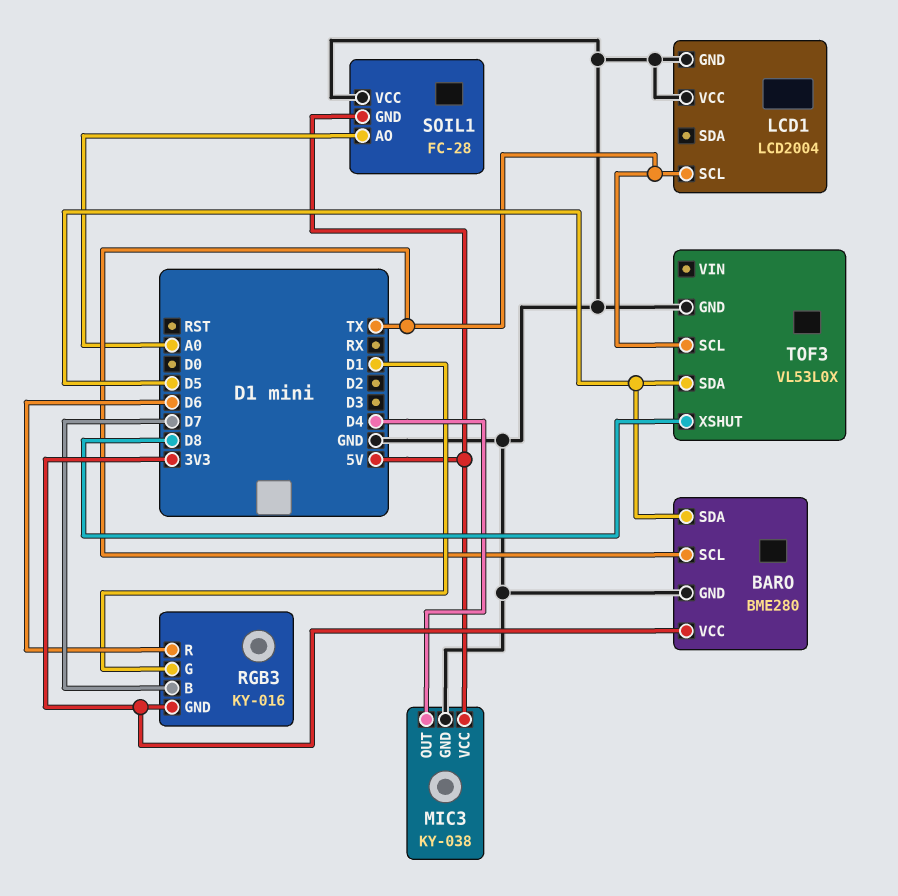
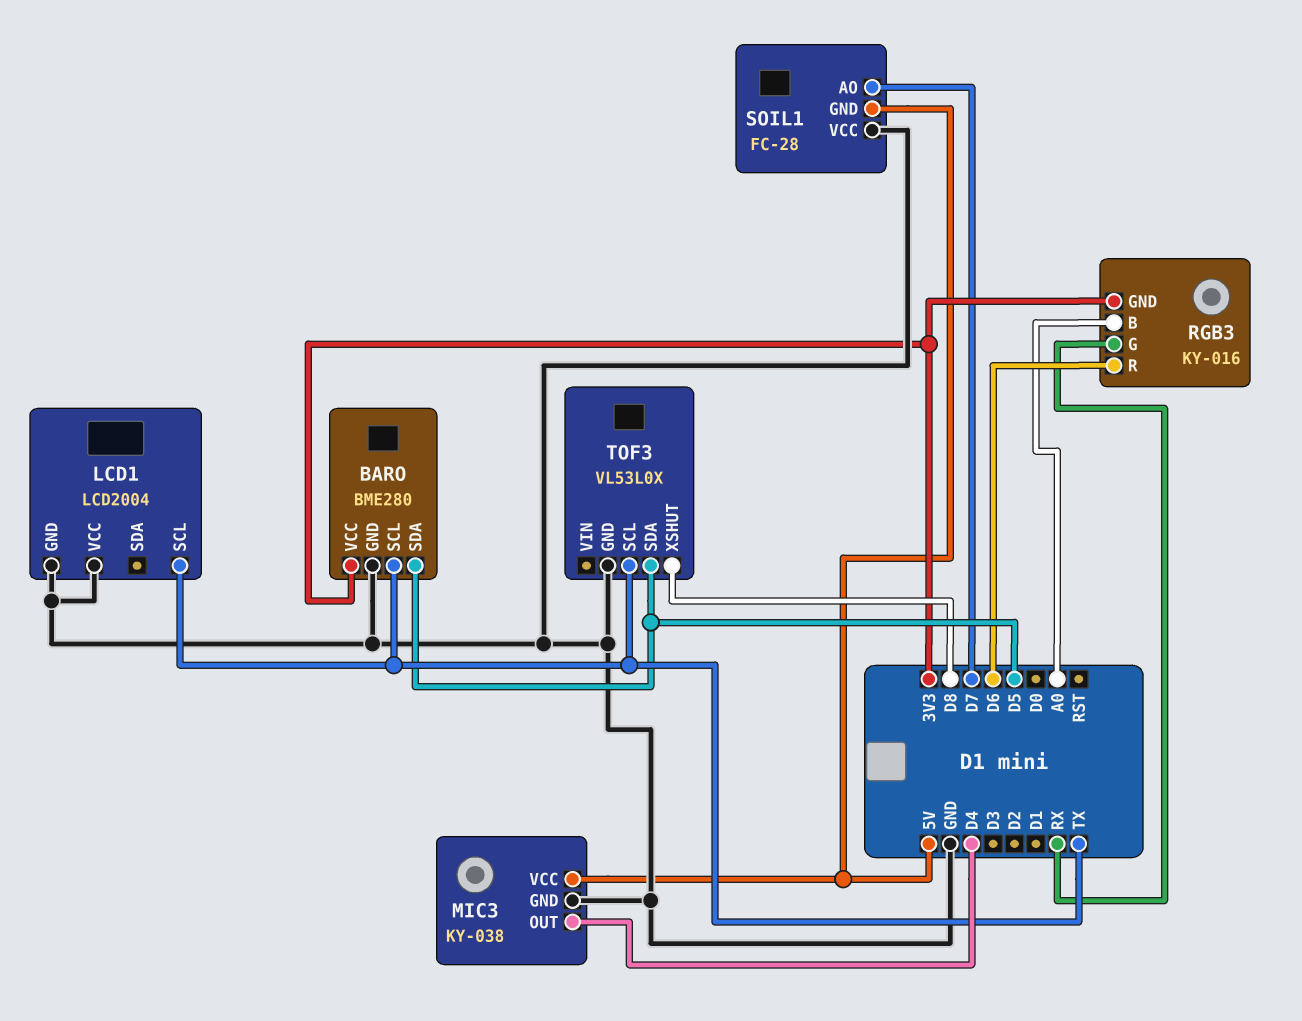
RGB3 pin B: D7 -> A0
RGB3 pin G: D1 -> RX
SOIL1 pin AO: A0 -> D7

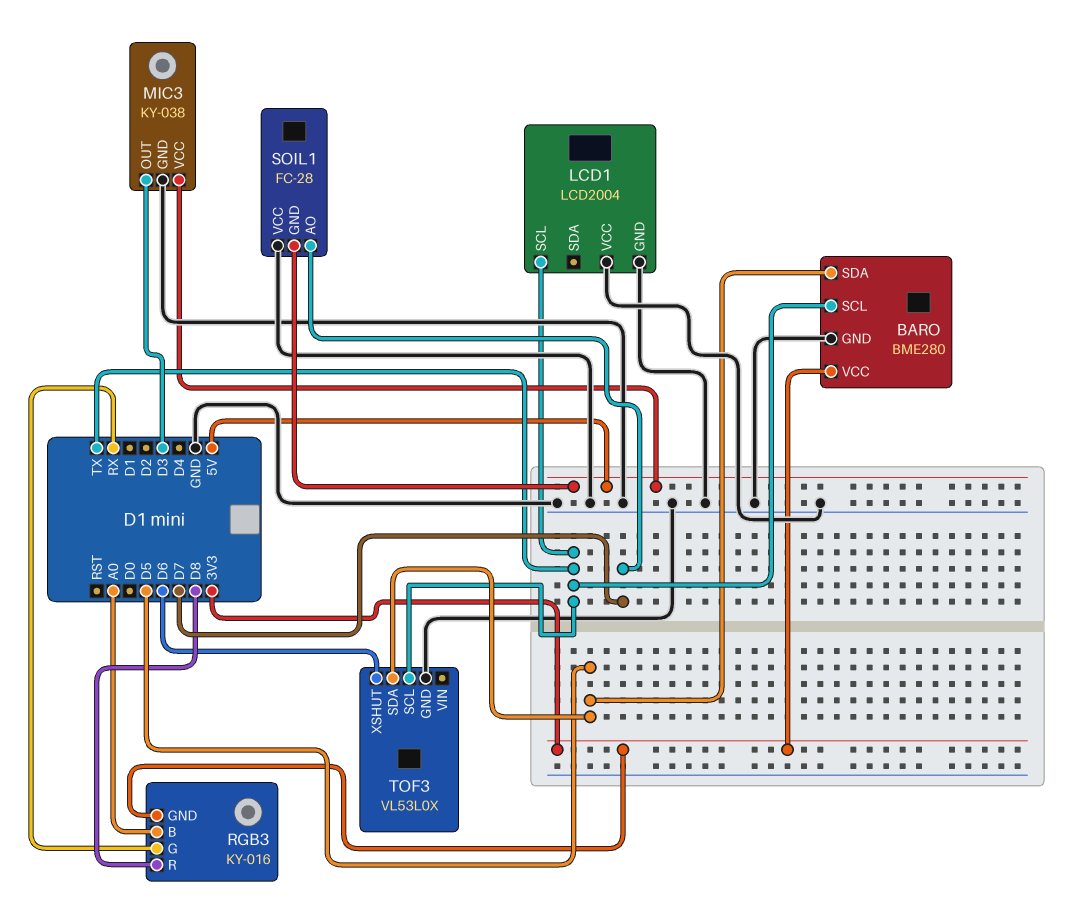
MIC3 pin OUT: D4 -> D3
RGB3 pin R: D6 -> D8
TOF3 pin XSHUT: D8 -> D6

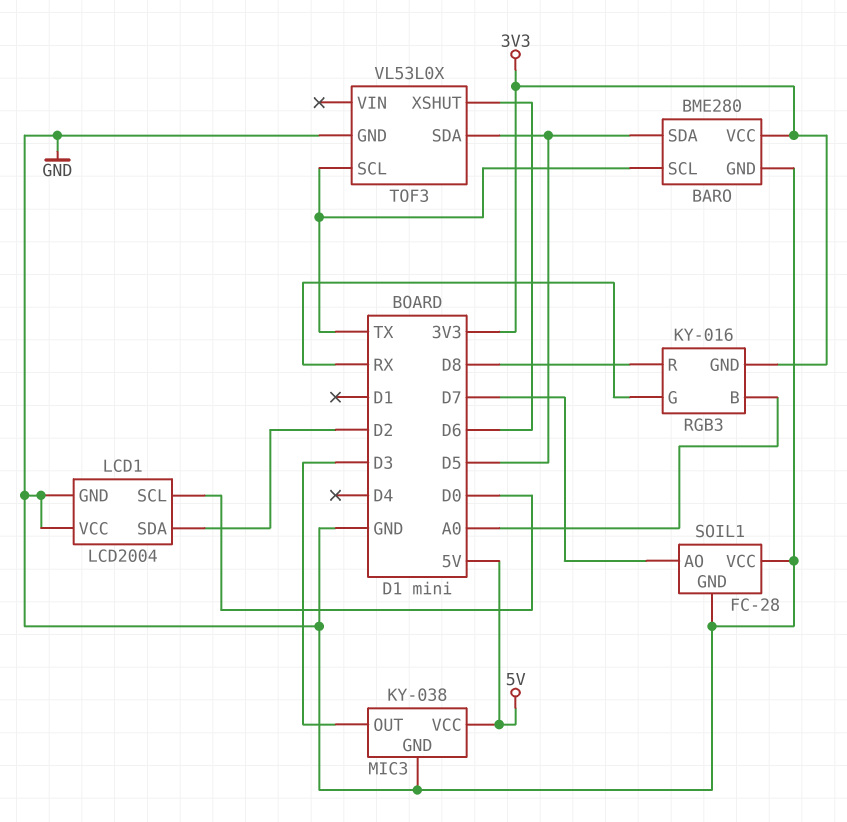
LCD1 pin SCL: TX -> D0
LCD1 pin SDA: none -> D2
SOIL1 pin GND: 5V -> GND

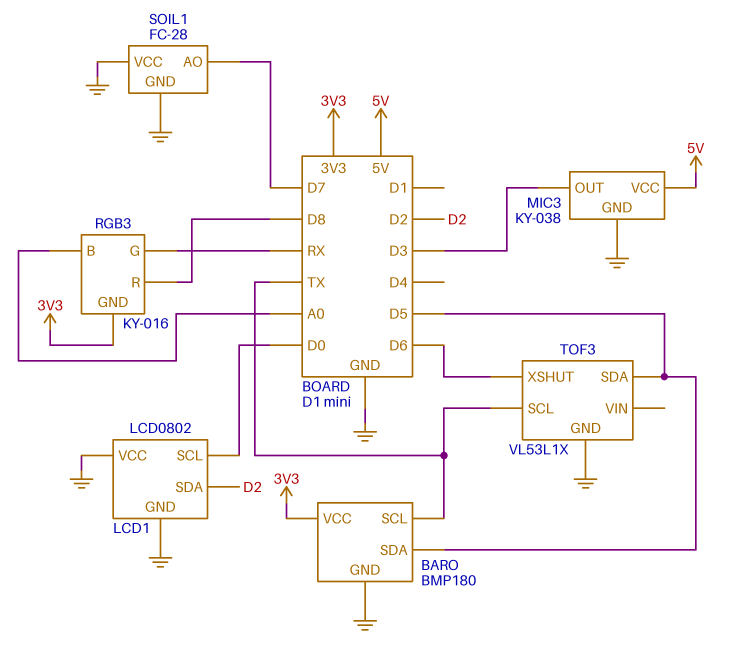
BARO: BME280 -> BMP180
LCD1: LCD2004 -> LCD0802
TOF3: VL53L0X -> VL53L1X

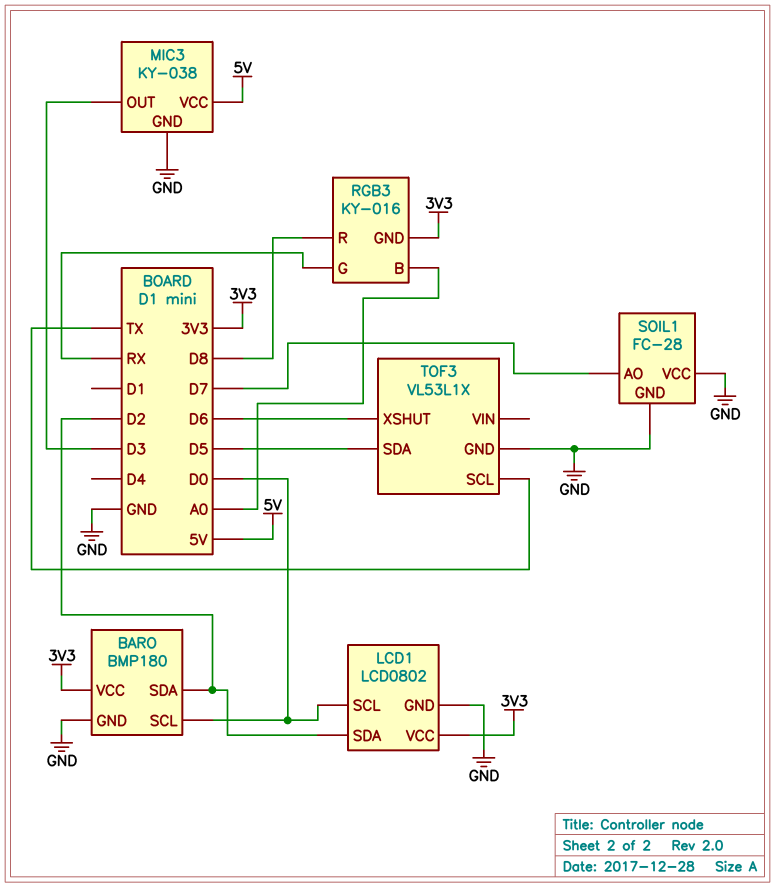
BARO pin SCL: TX -> D0
BARO pin SDA: D5 -> D2
LCD1 pin VCC: GND -> 3V3

